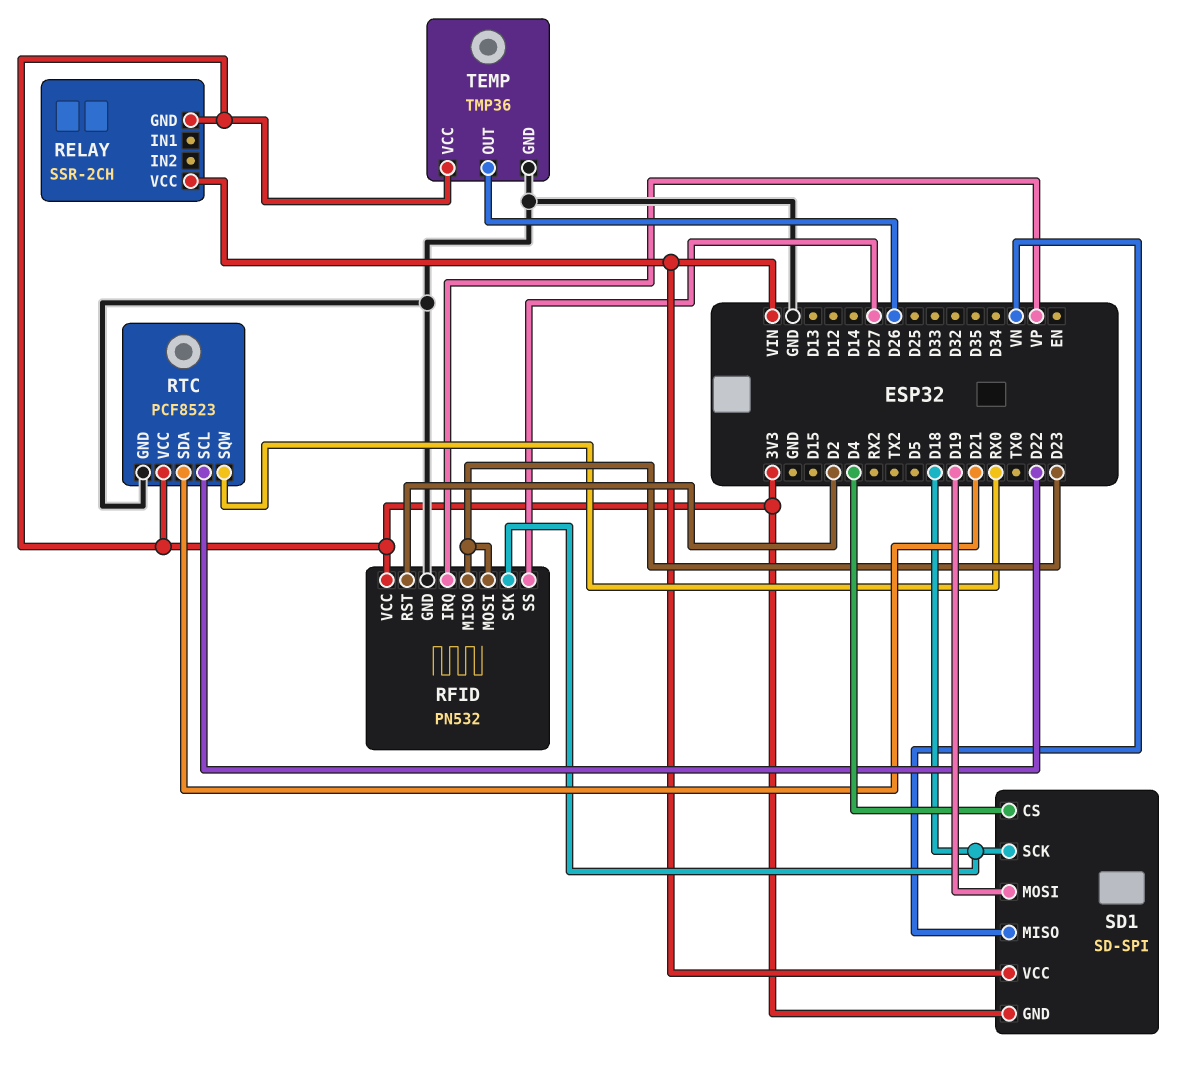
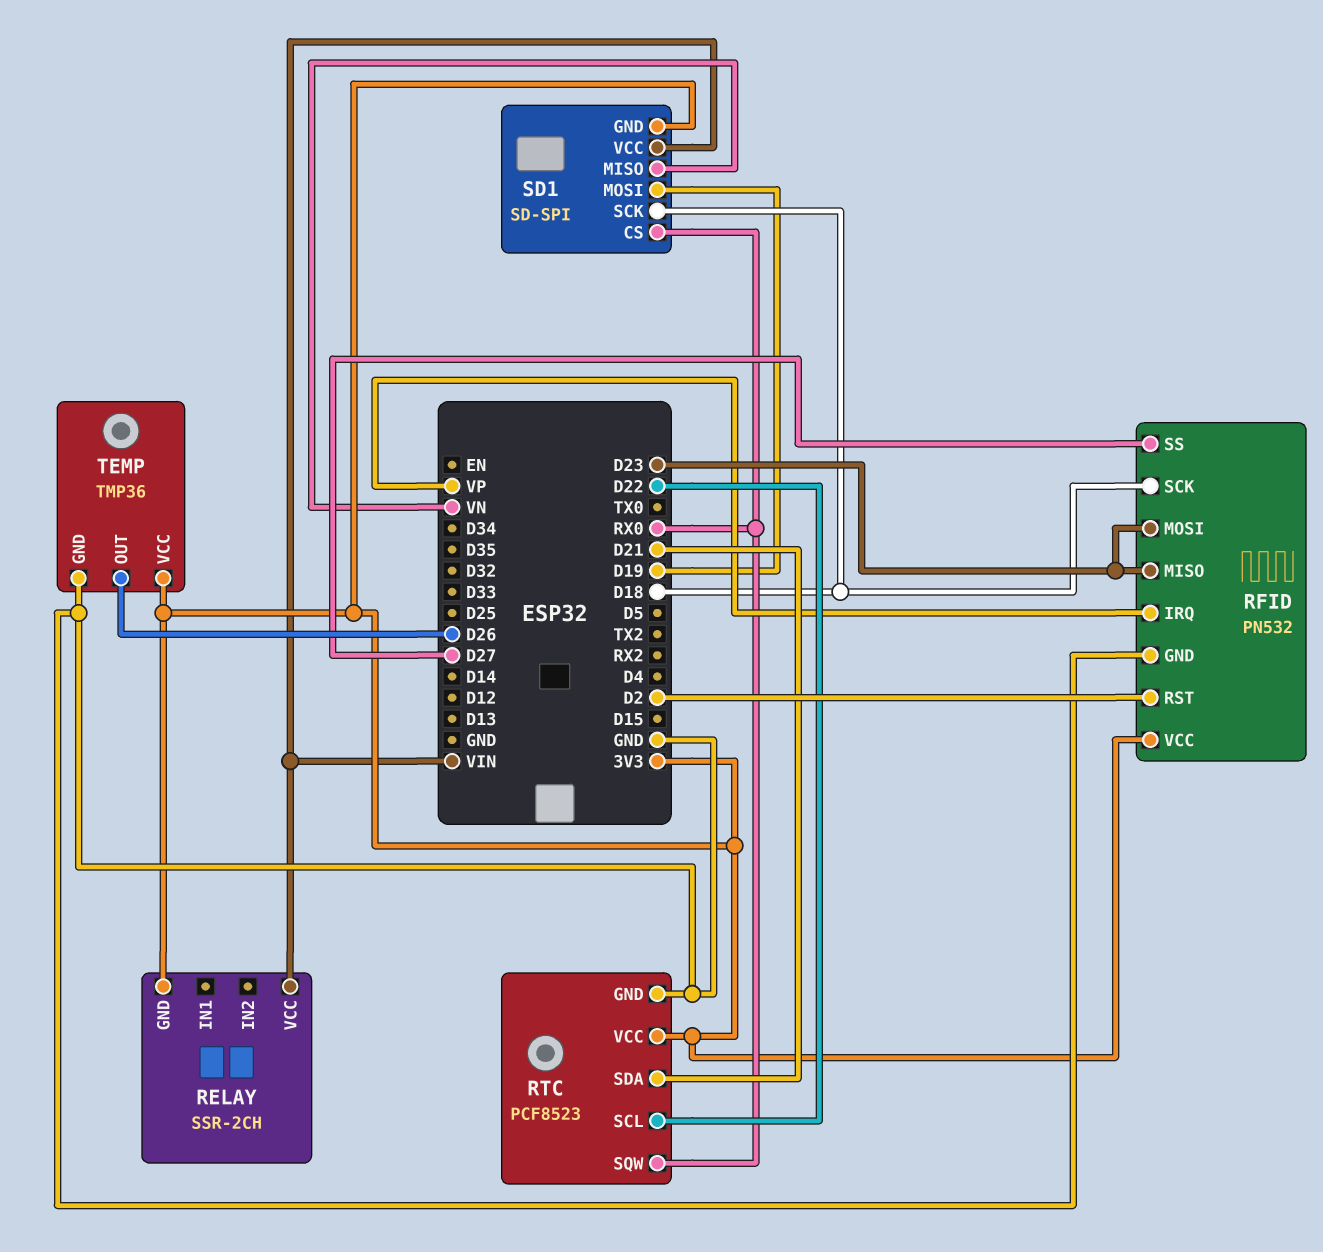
SD1 pin CS: D4 -> RX0

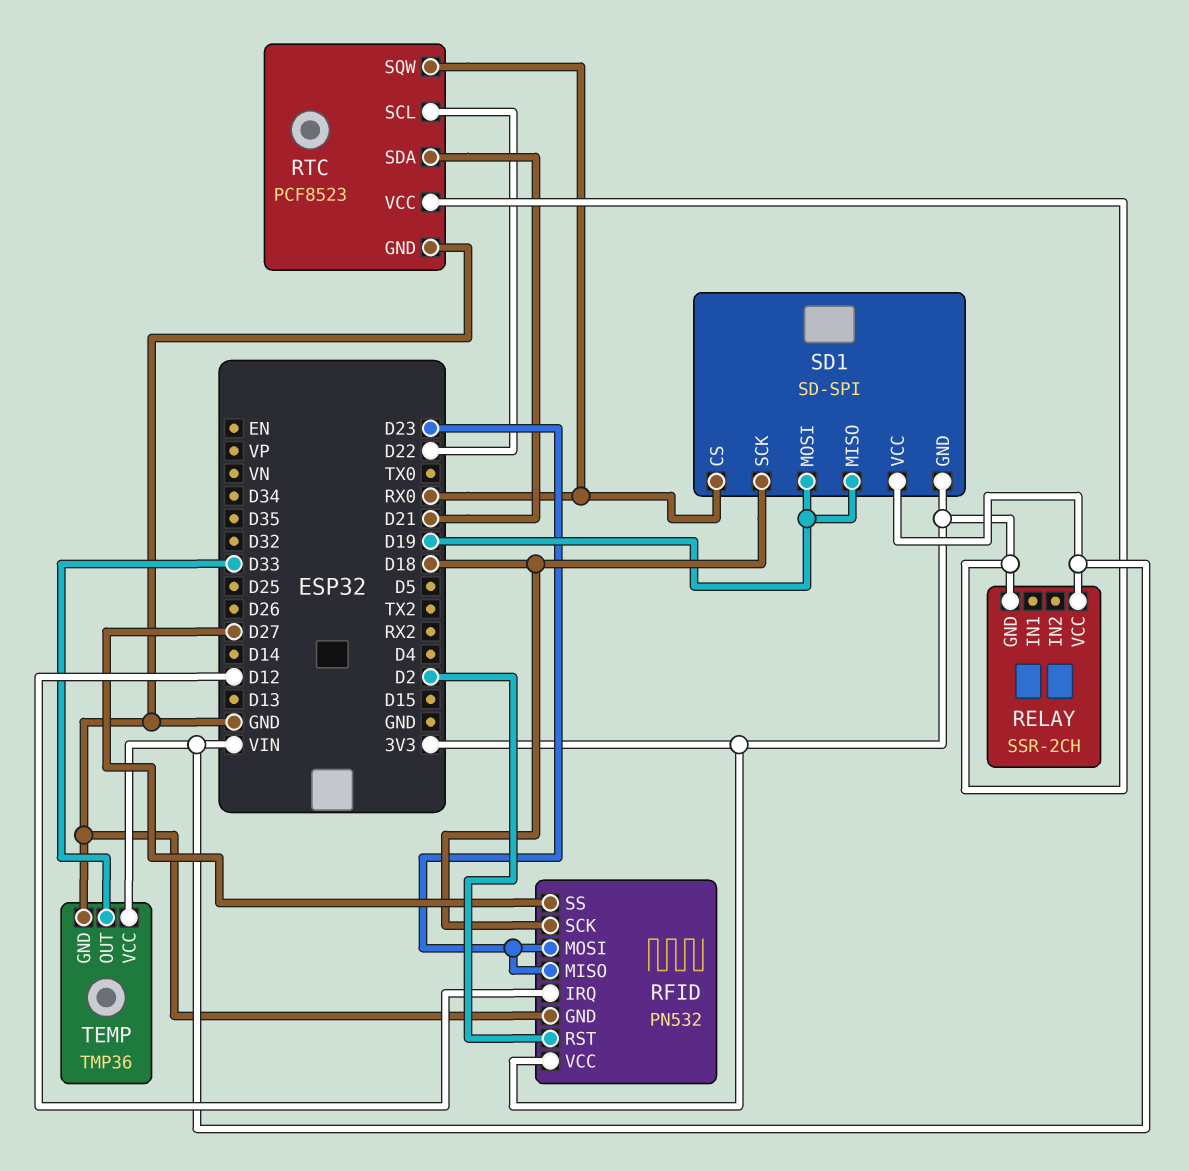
RFID pin IRQ: VP -> D12
SD1 pin MISO: VN -> D19
TEMP pin OUT: D26 -> D33
TEMP pin VCC: 3V3 -> VIN

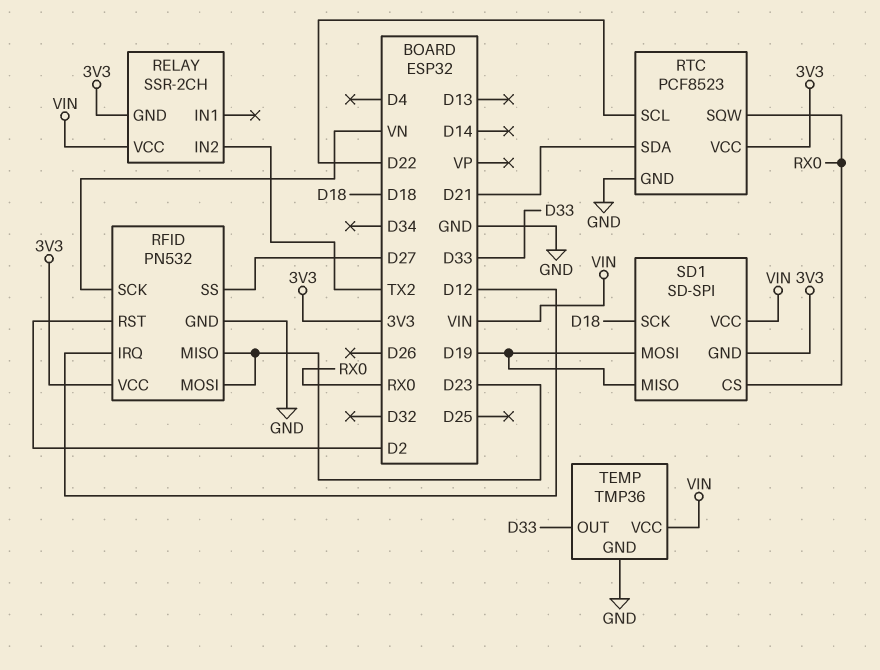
RELAY pin IN2: none -> TX2
RFID pin SCK: D18 -> VN

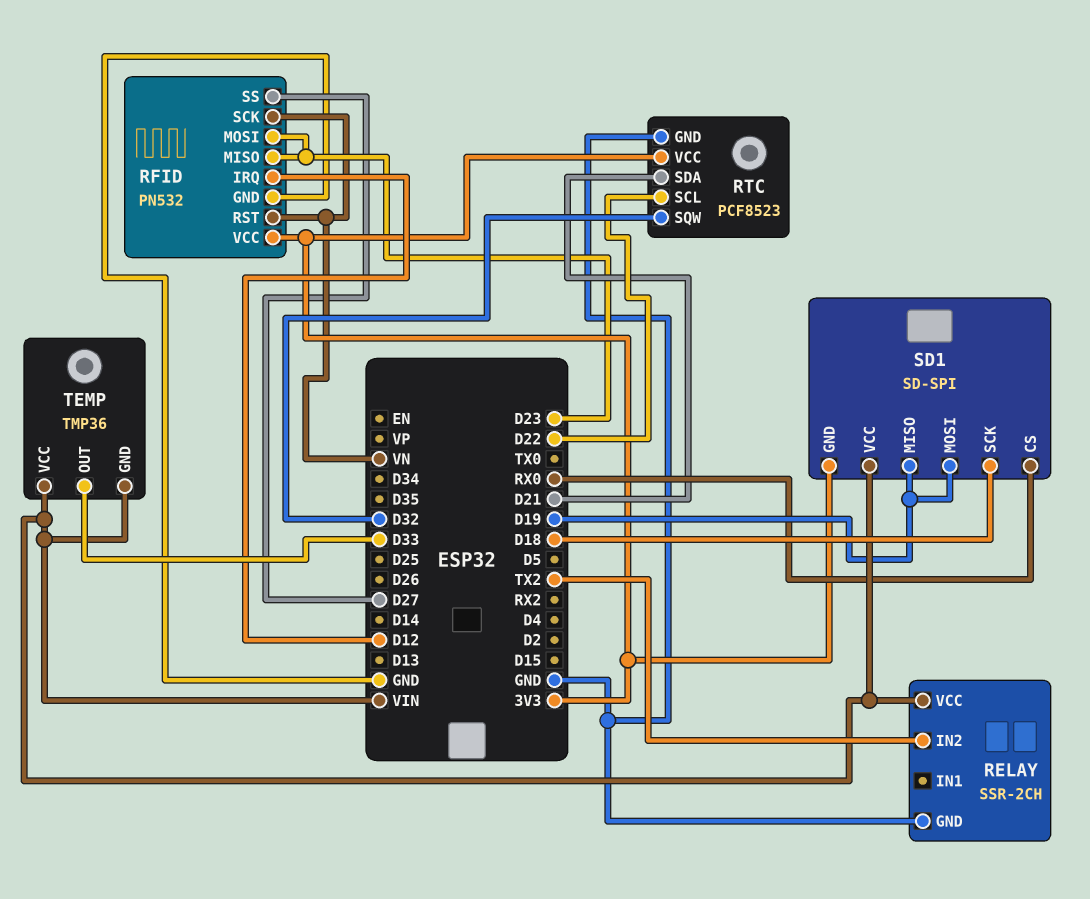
RELAY pin GND: 3V3 -> GND
RFID pin RST: D2 -> VN
RTC pin SQW: RX0 -> D32
TEMP pin GND: GND -> VIN

